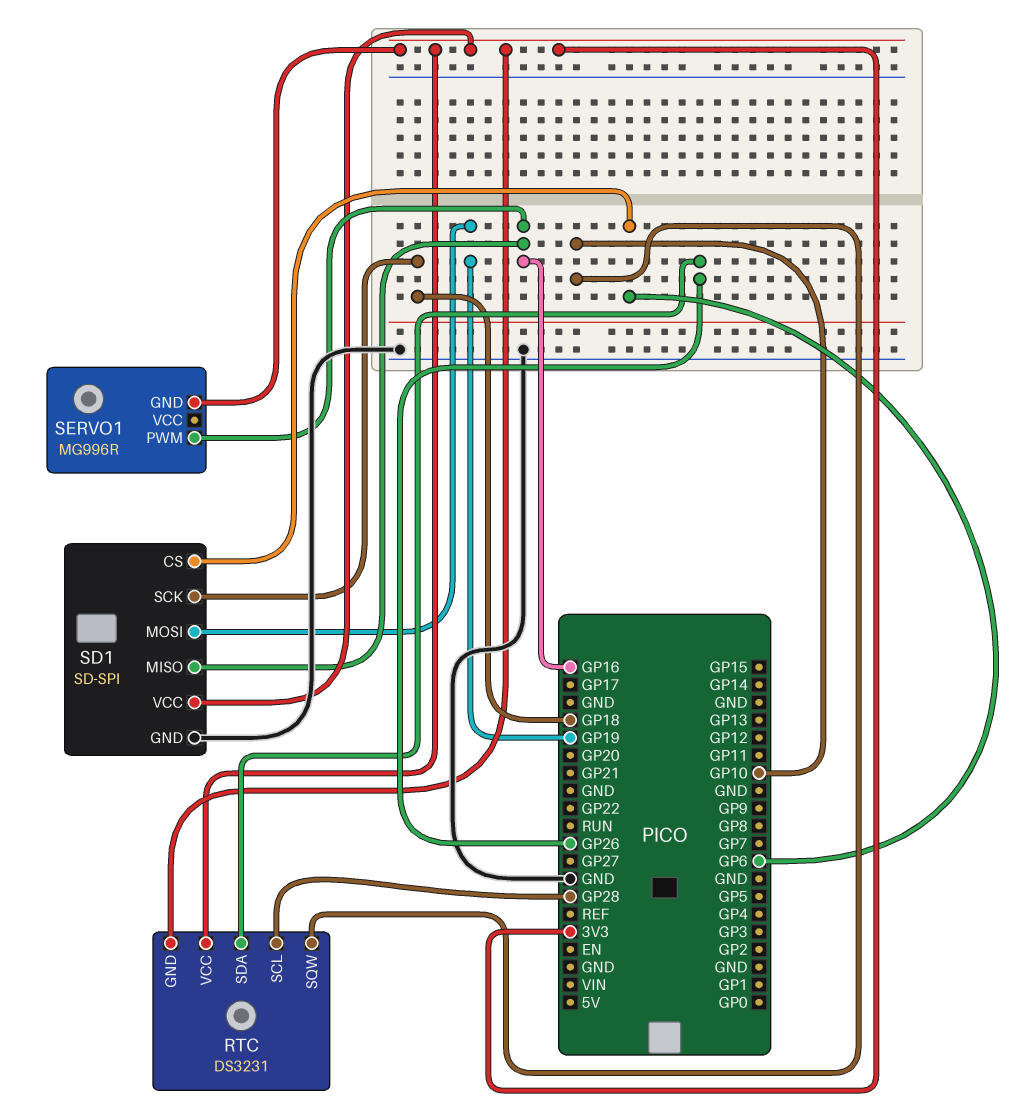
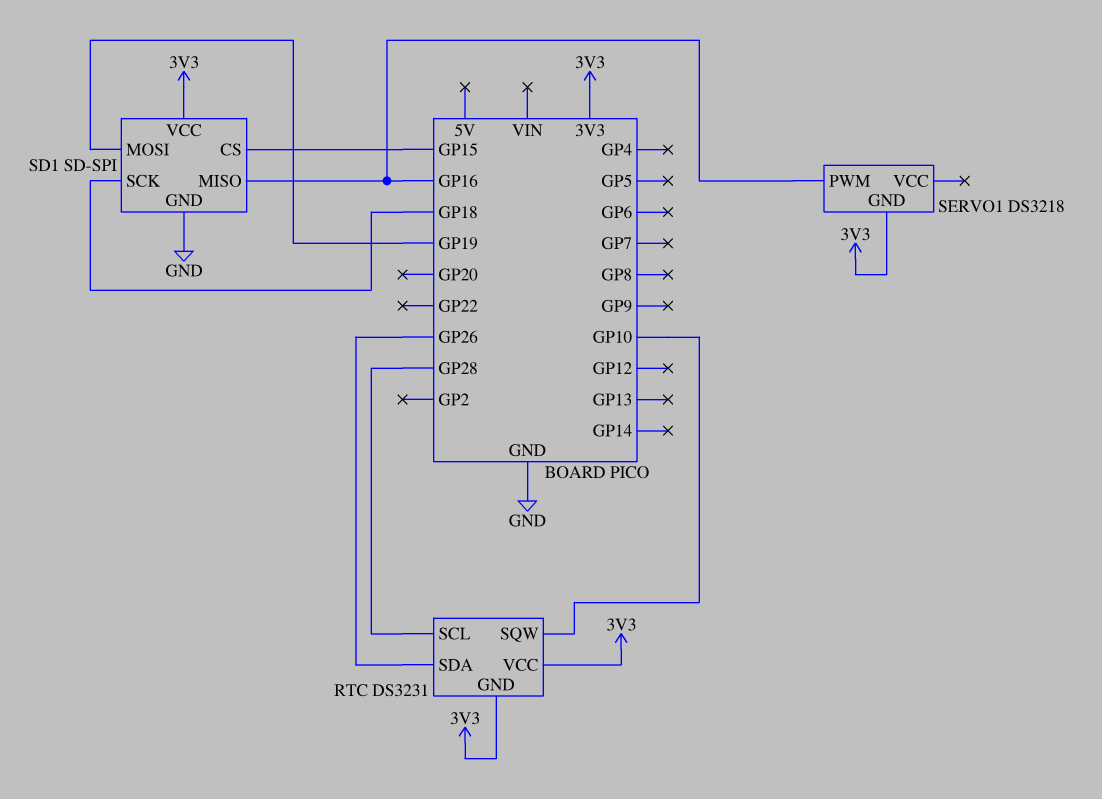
SD1 pin CS: GP6 -> GP15
SERVO1: MG996R -> DS3218

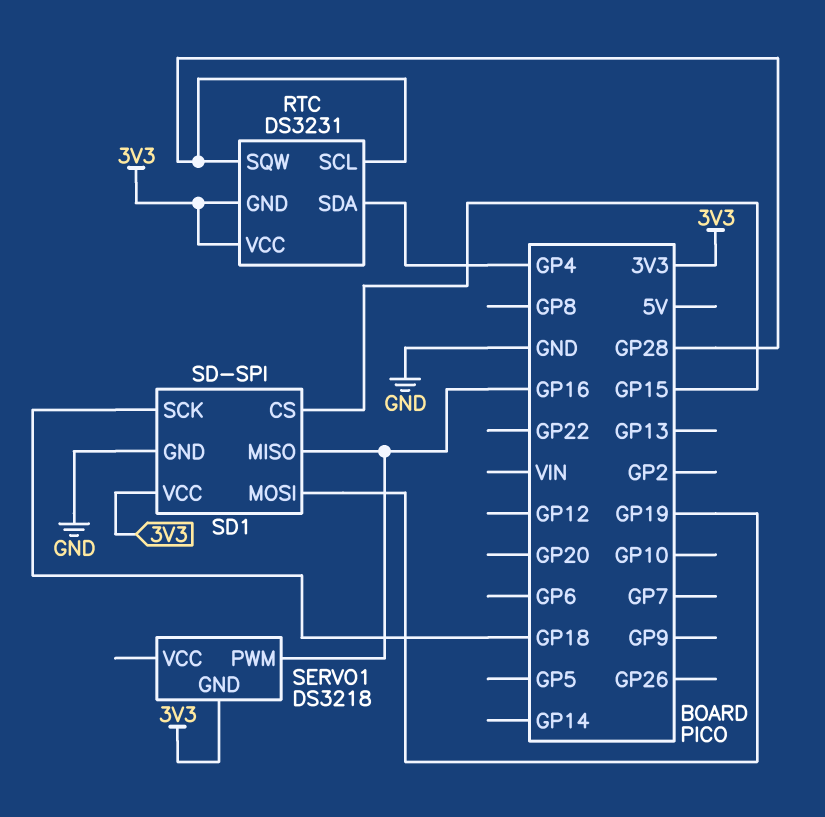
RTC pin SDA: GP26 -> GP4
RTC pin SQW: GP10 -> GP28

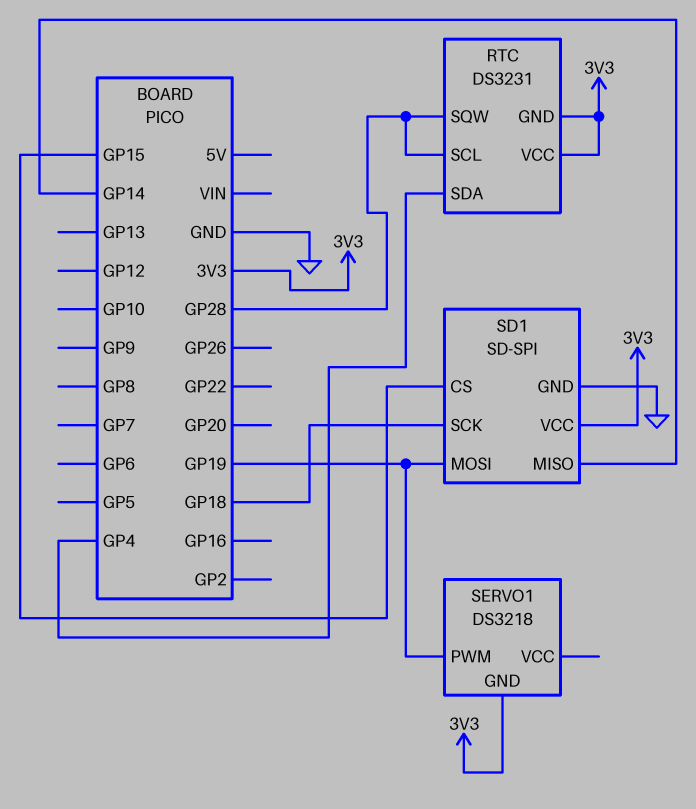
SD1 pin MISO: GP16 -> GP14
SERVO1 pin PWM: GP16 -> GP19

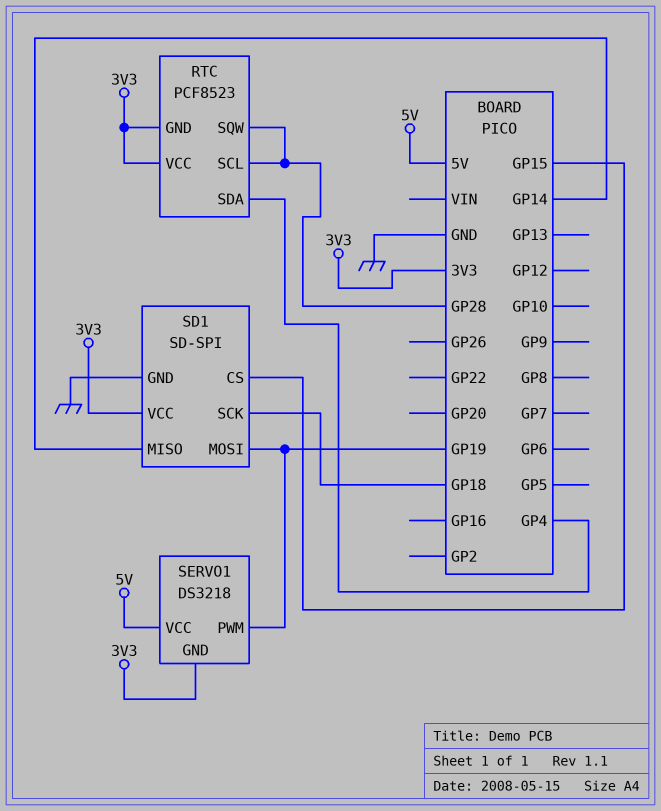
RTC: DS3231 -> PCF8523
SERVO1 pin VCC: none -> 5V

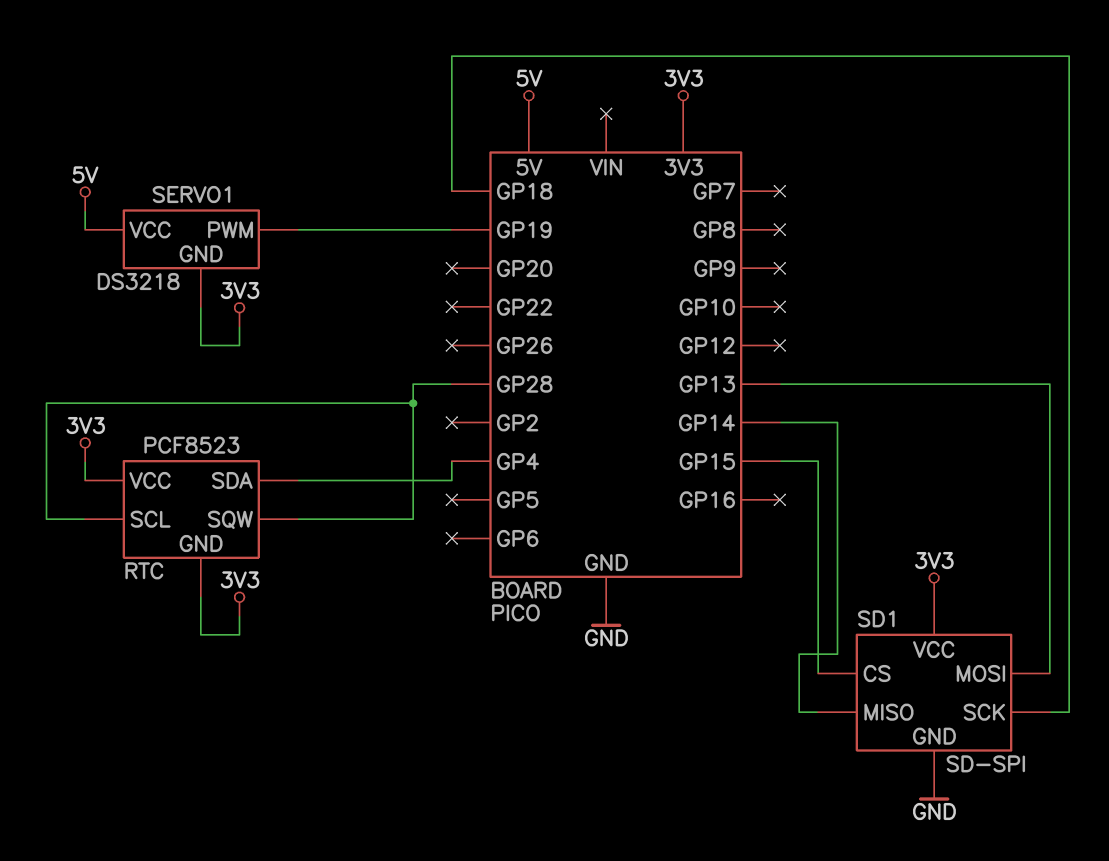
SD1 pin MOSI: GP19 -> GP13

